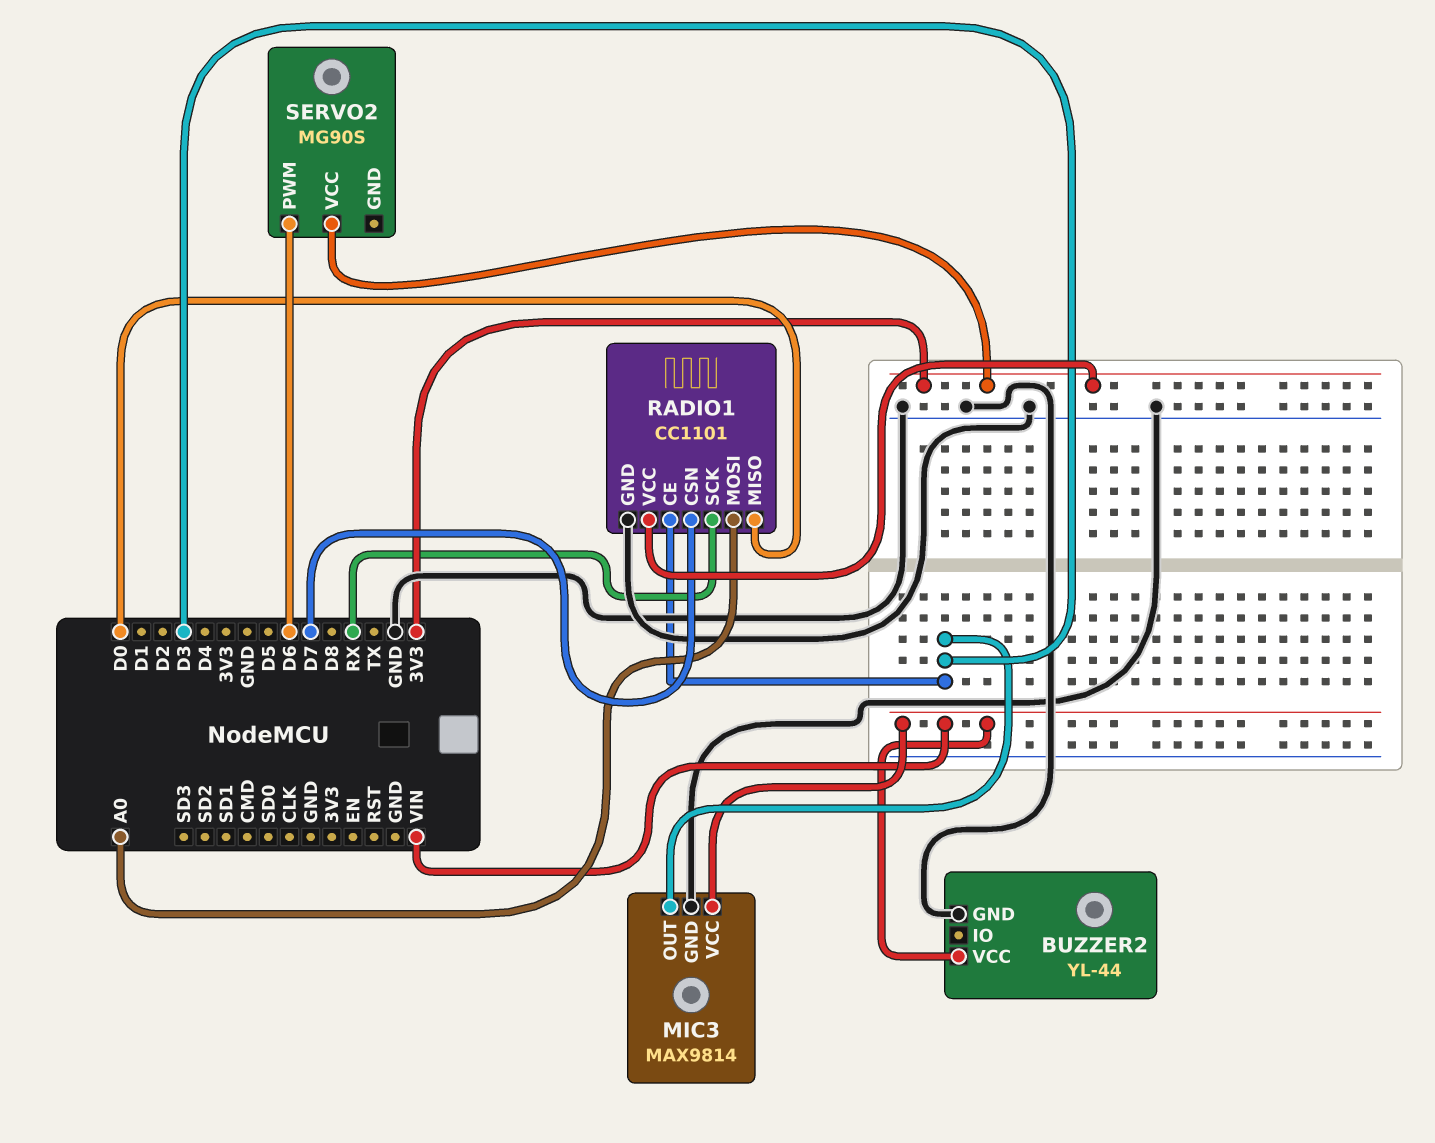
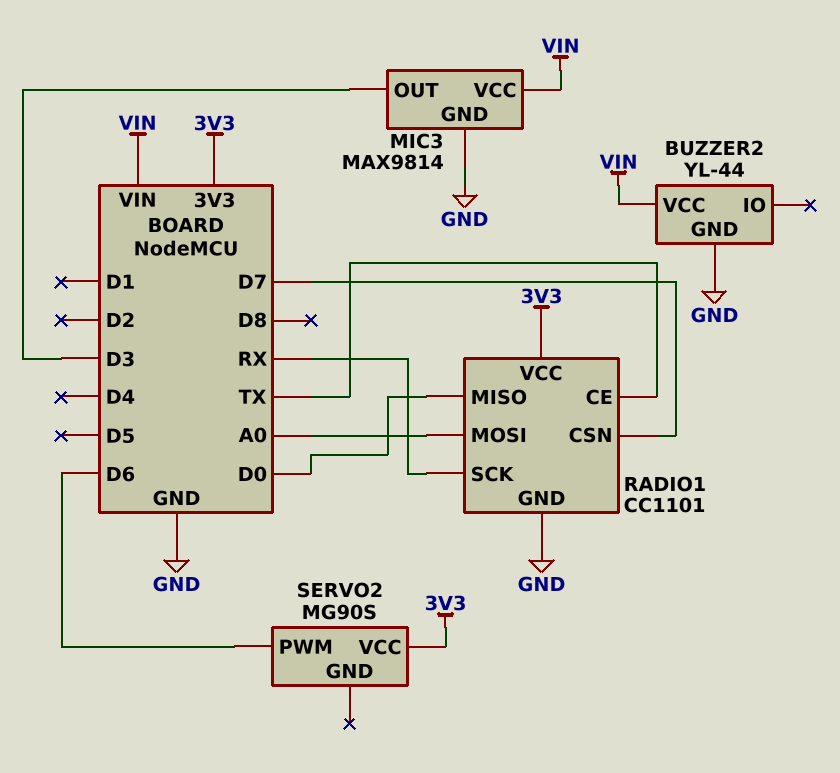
RADIO1 pin CE: D3 -> TX

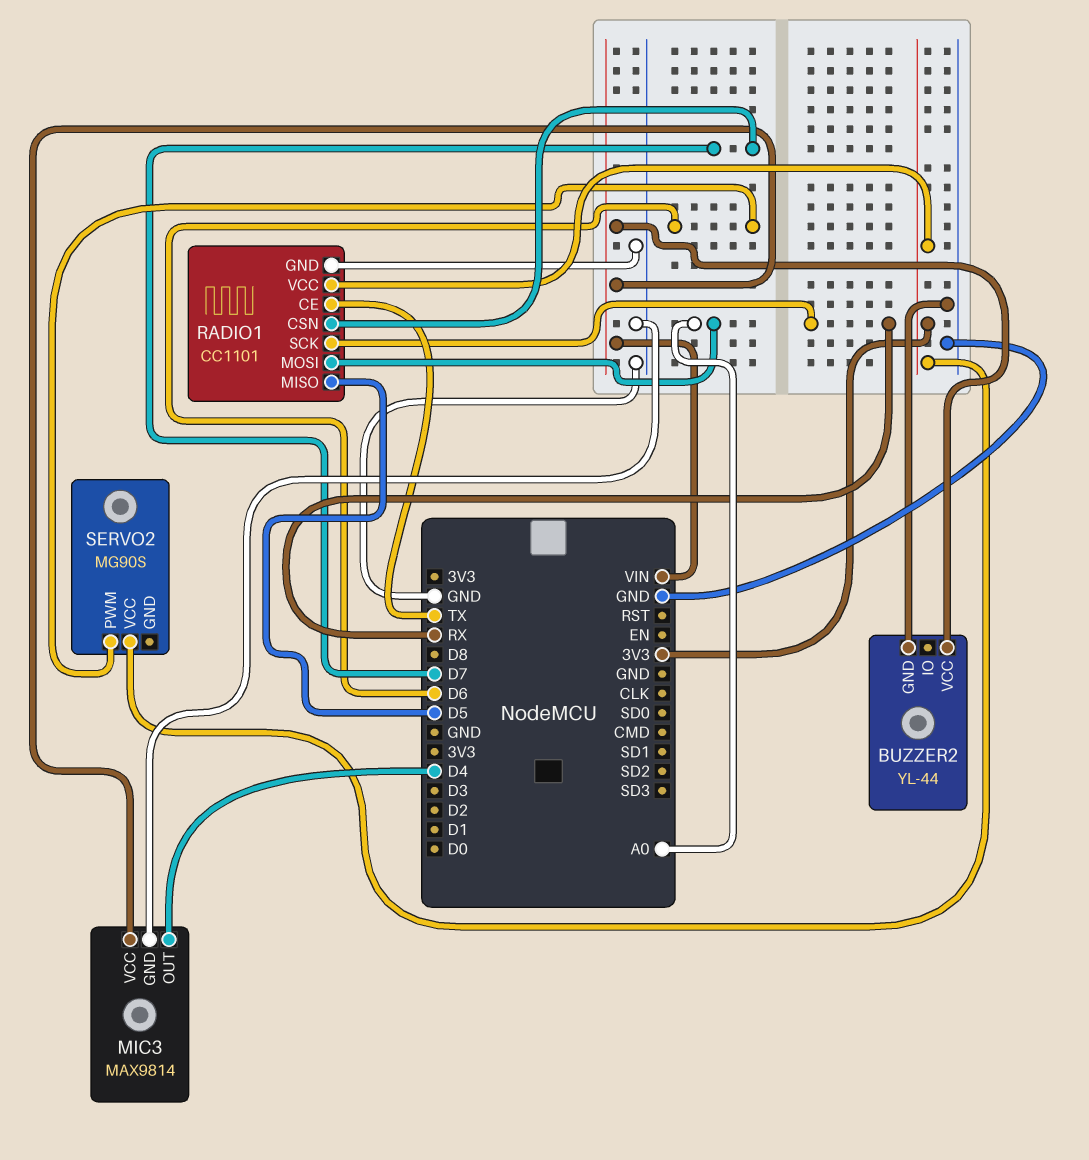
MIC3 pin OUT: D3 -> D4
RADIO1 pin MISO: D0 -> D5

